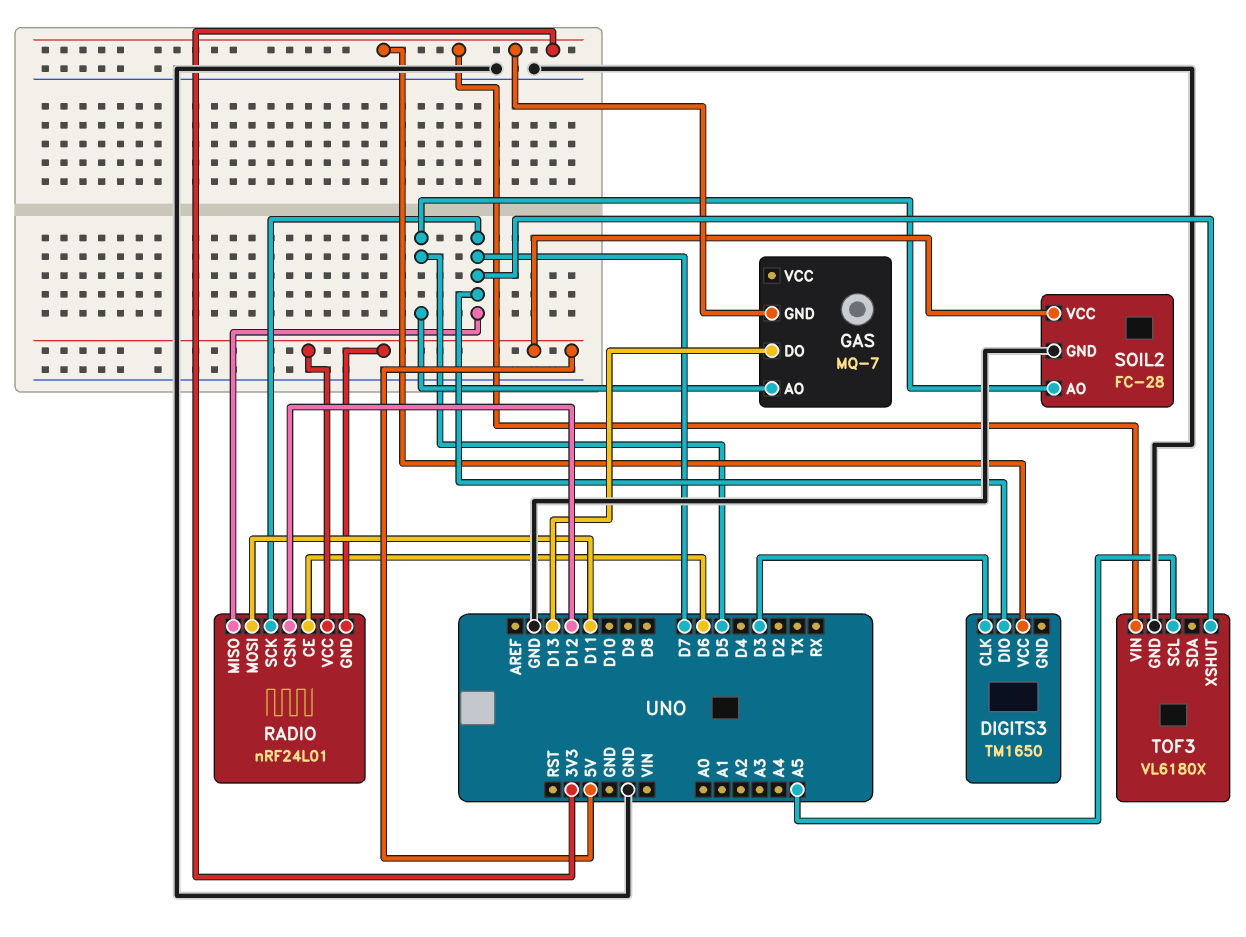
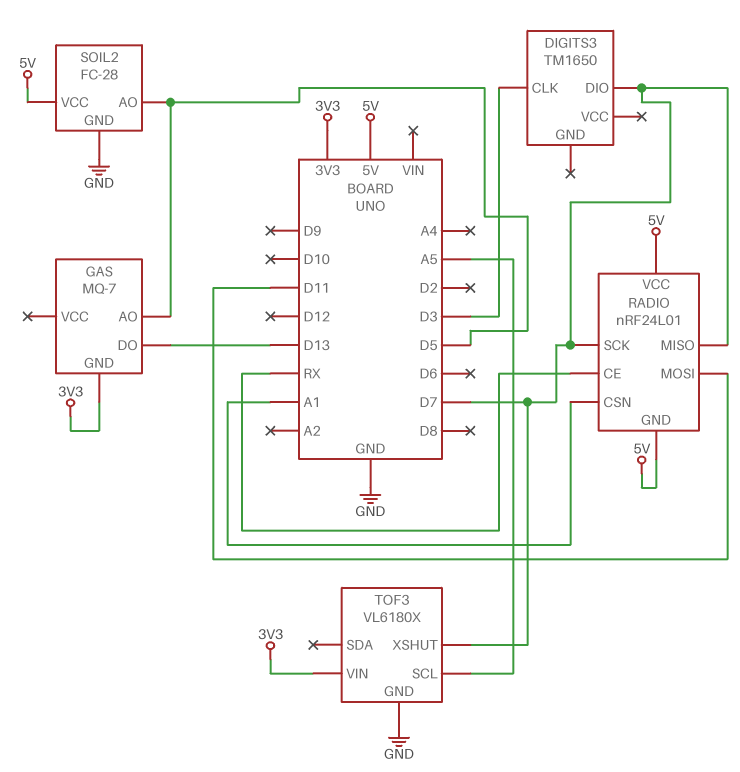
DIGITS3 pin VCC: 3V3 -> none
RADIO pin CE: D6 -> RX
RADIO pin CSN: D12 -> A1

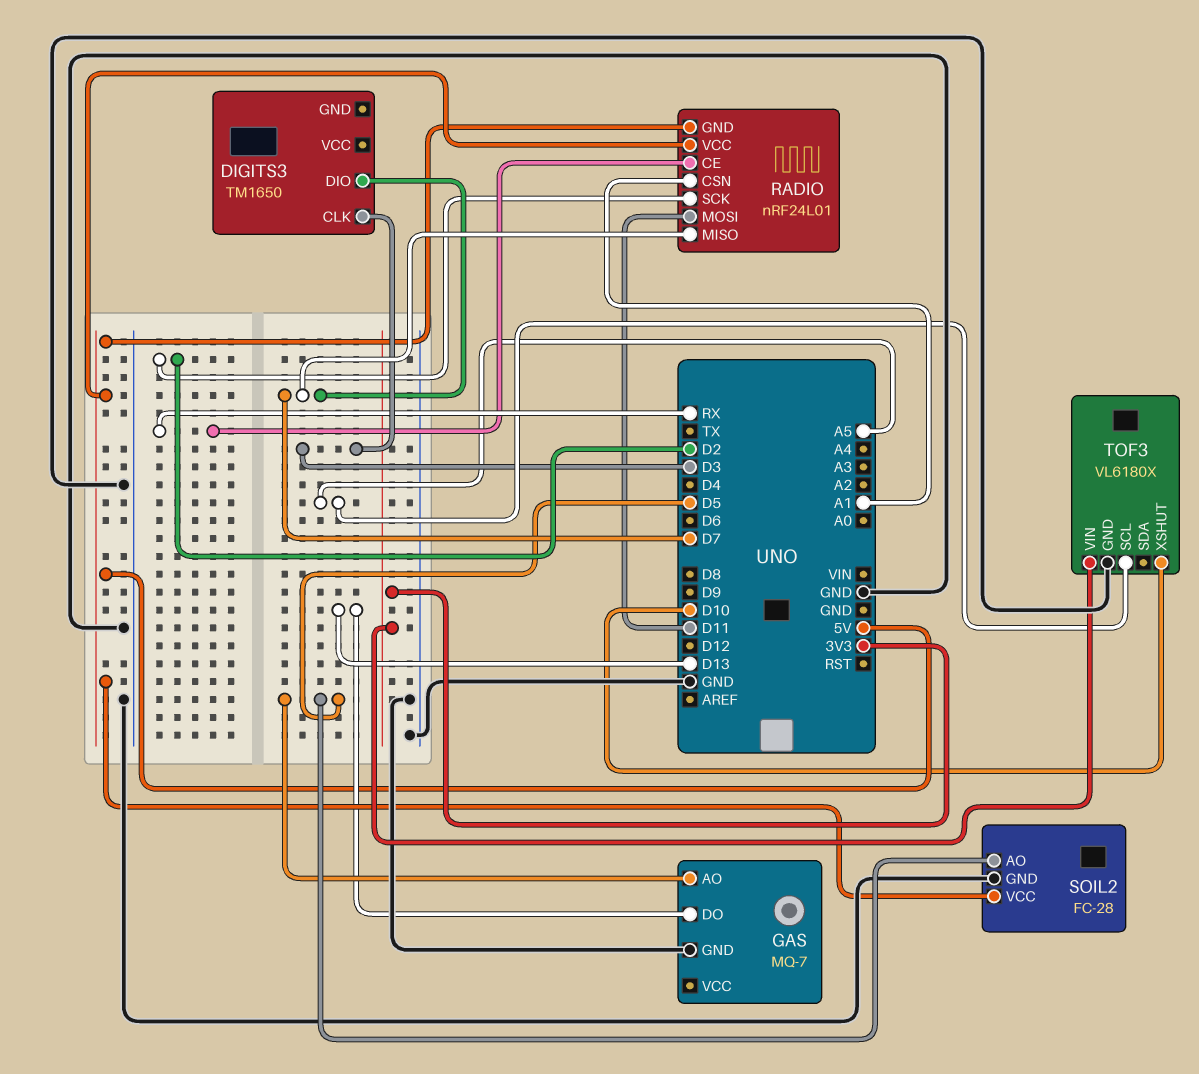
GAS pin GND: 3V3 -> GND
RADIO pin SCK: D7 -> D2
TOF3 pin XSHUT: D7 -> D10

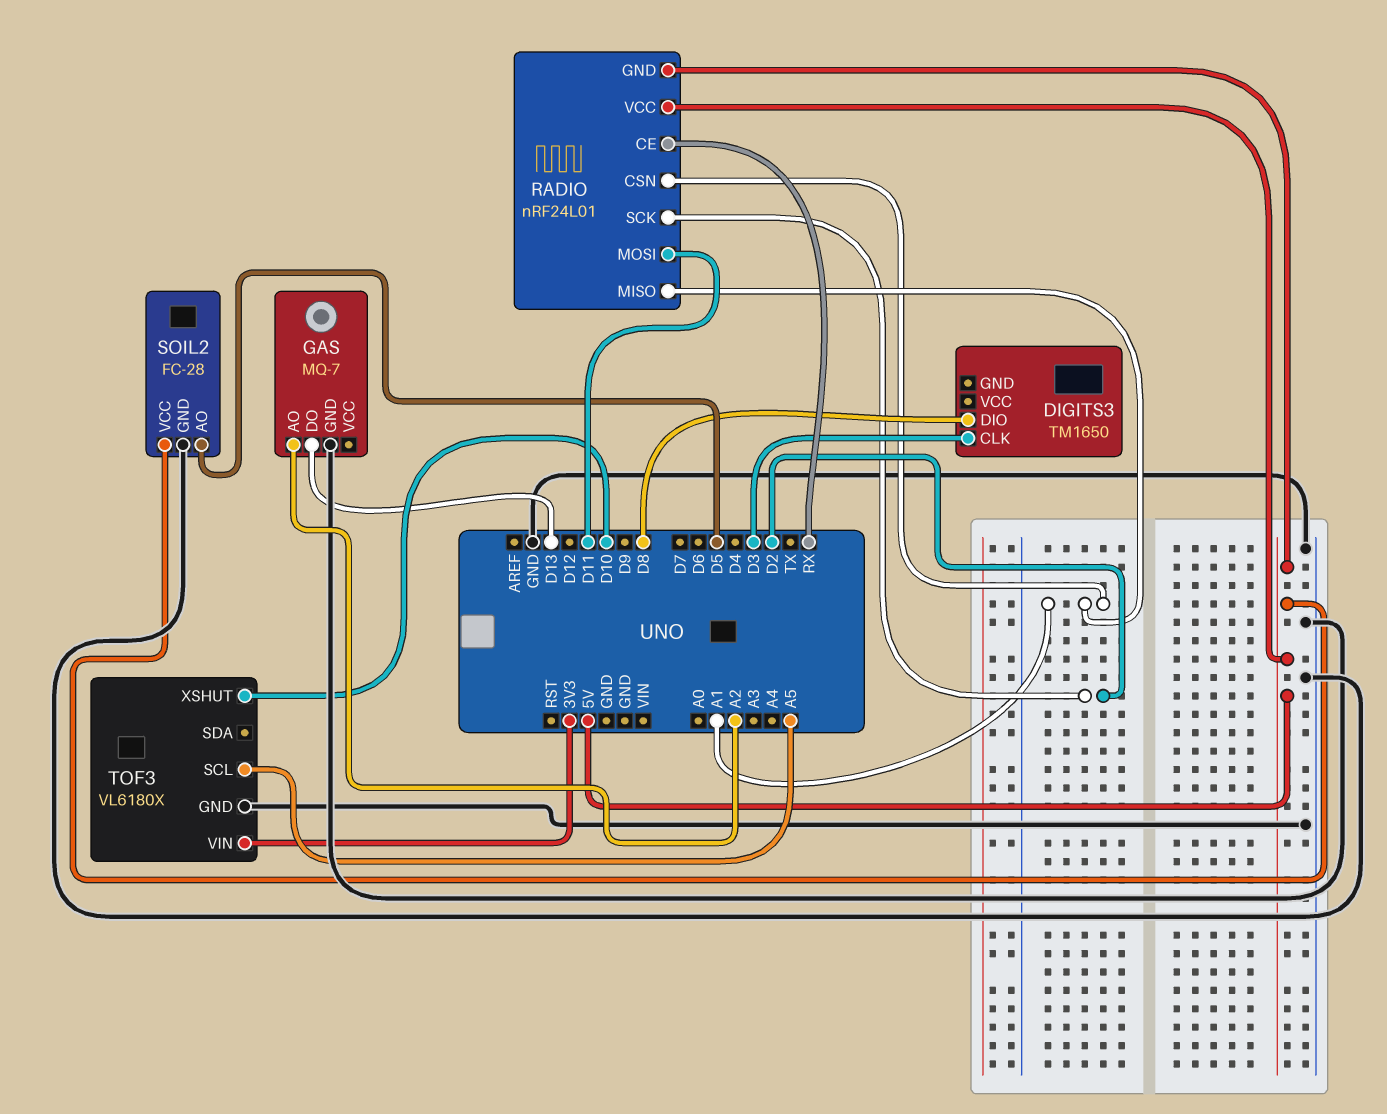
DIGITS3 pin DIO: D7 -> D8
GAS pin AO: D5 -> A2
RADIO pin MISO: D7 -> A1

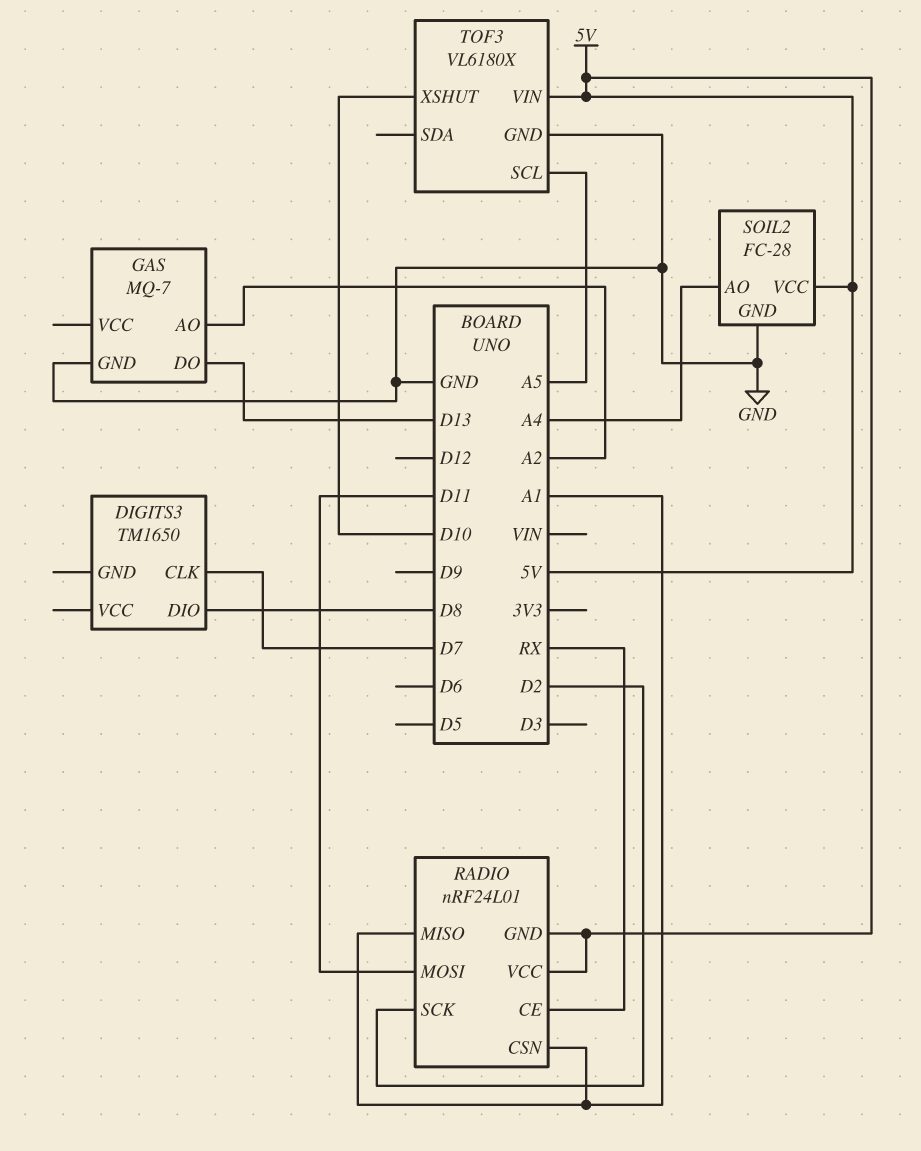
DIGITS3 pin CLK: D3 -> D7
SOIL2 pin AO: D5 -> A4
TOF3 pin VIN: 3V3 -> 5V

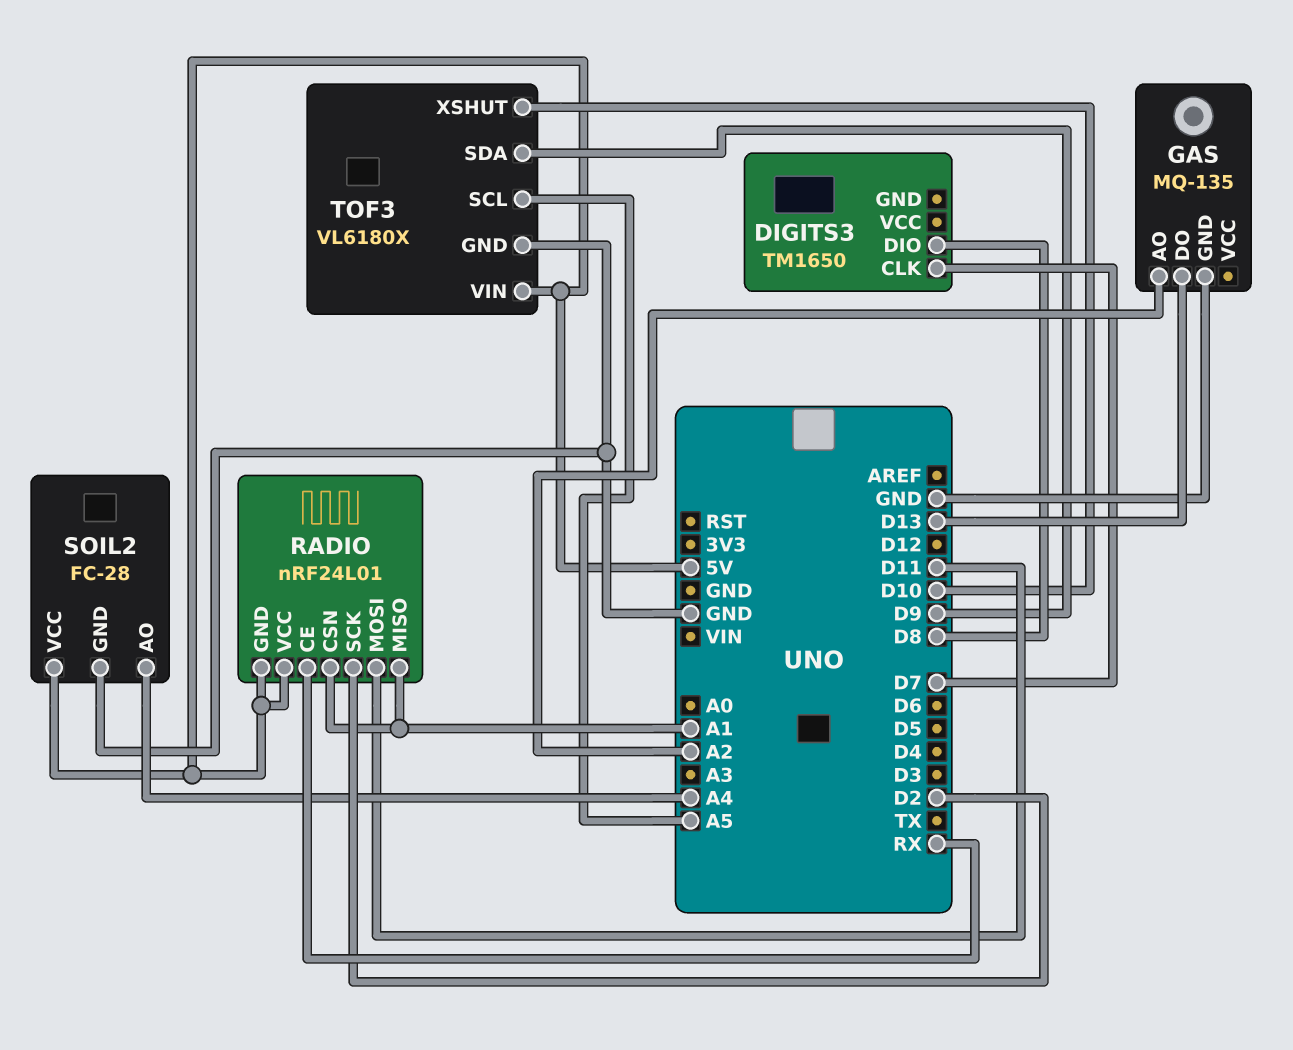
GAS: MQ-7 -> MQ-135
TOF3 pin SDA: none -> D9

